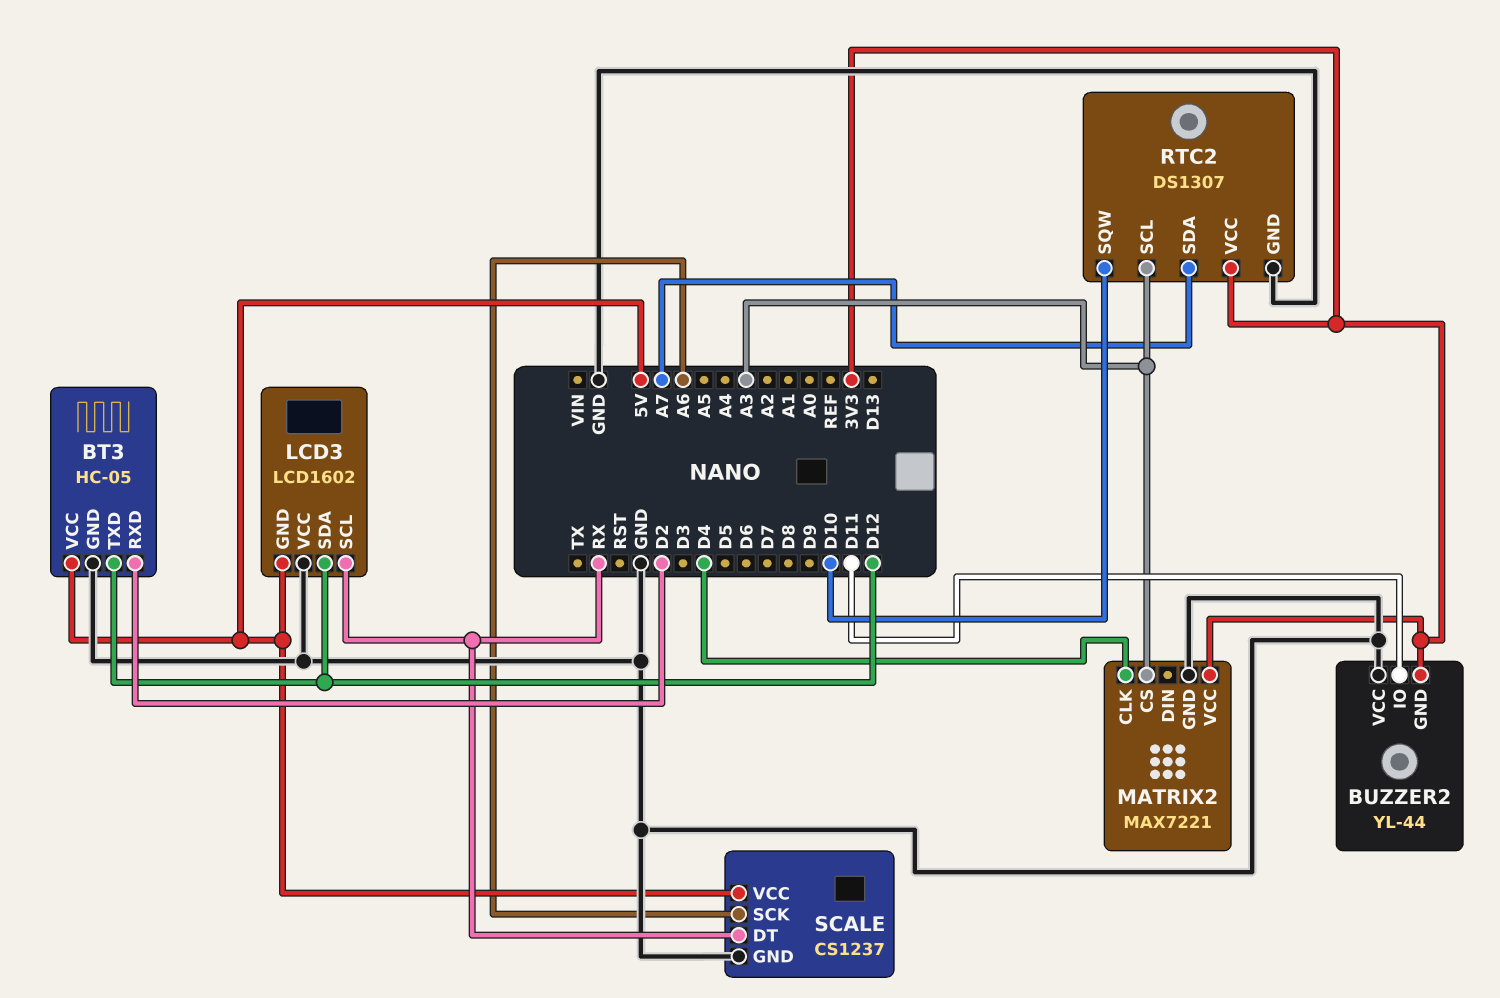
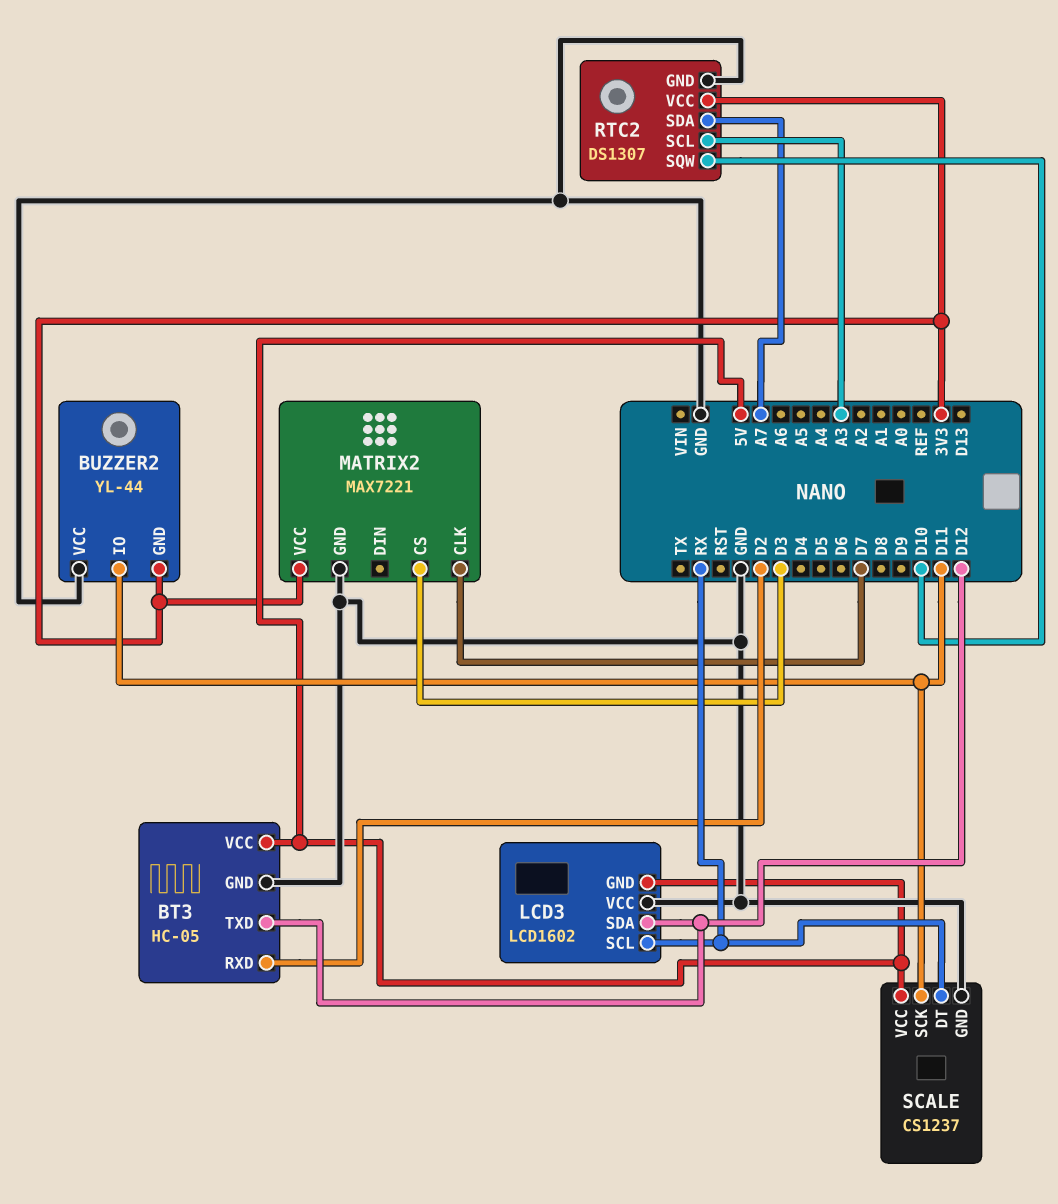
MATRIX2 pin CLK: D4 -> D7
MATRIX2 pin CS: A3 -> D3
SCALE pin SCK: A6 -> D11

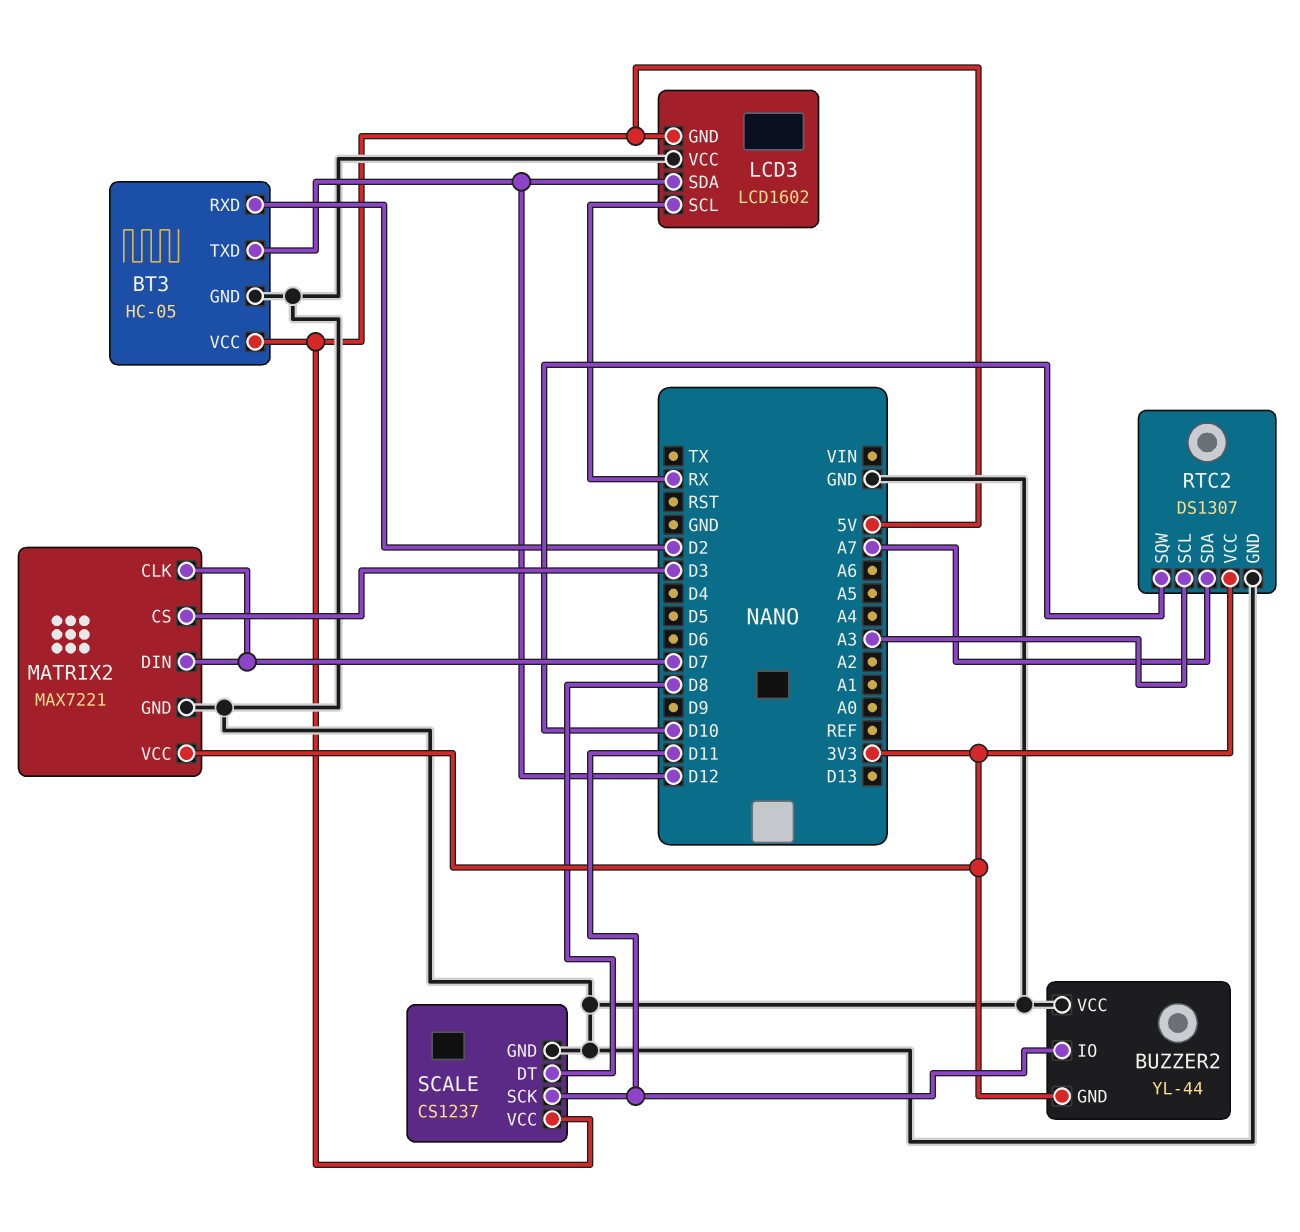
MATRIX2 pin DIN: none -> D7
SCALE pin DT: RX -> D8

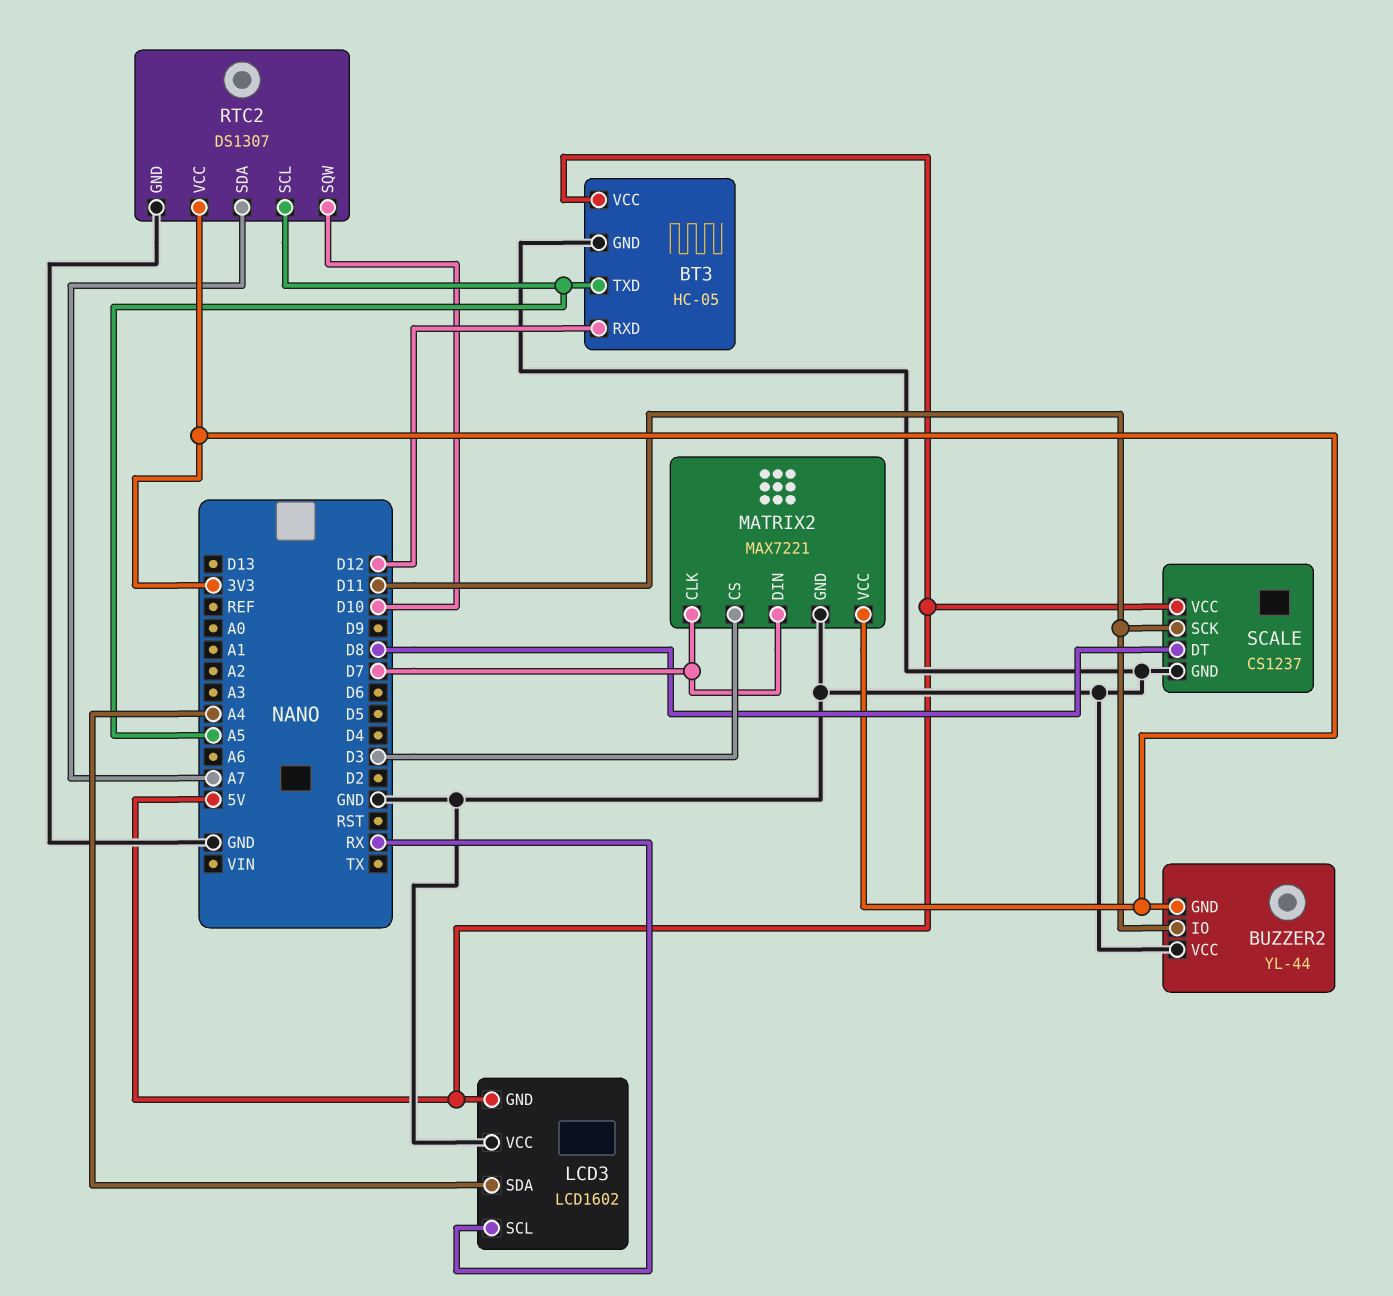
BT3 pin RXD: D2 -> D12
BT3 pin TXD: D12 -> A5
LCD3 pin SDA: D12 -> A4
RTC2 pin SCL: A3 -> A5

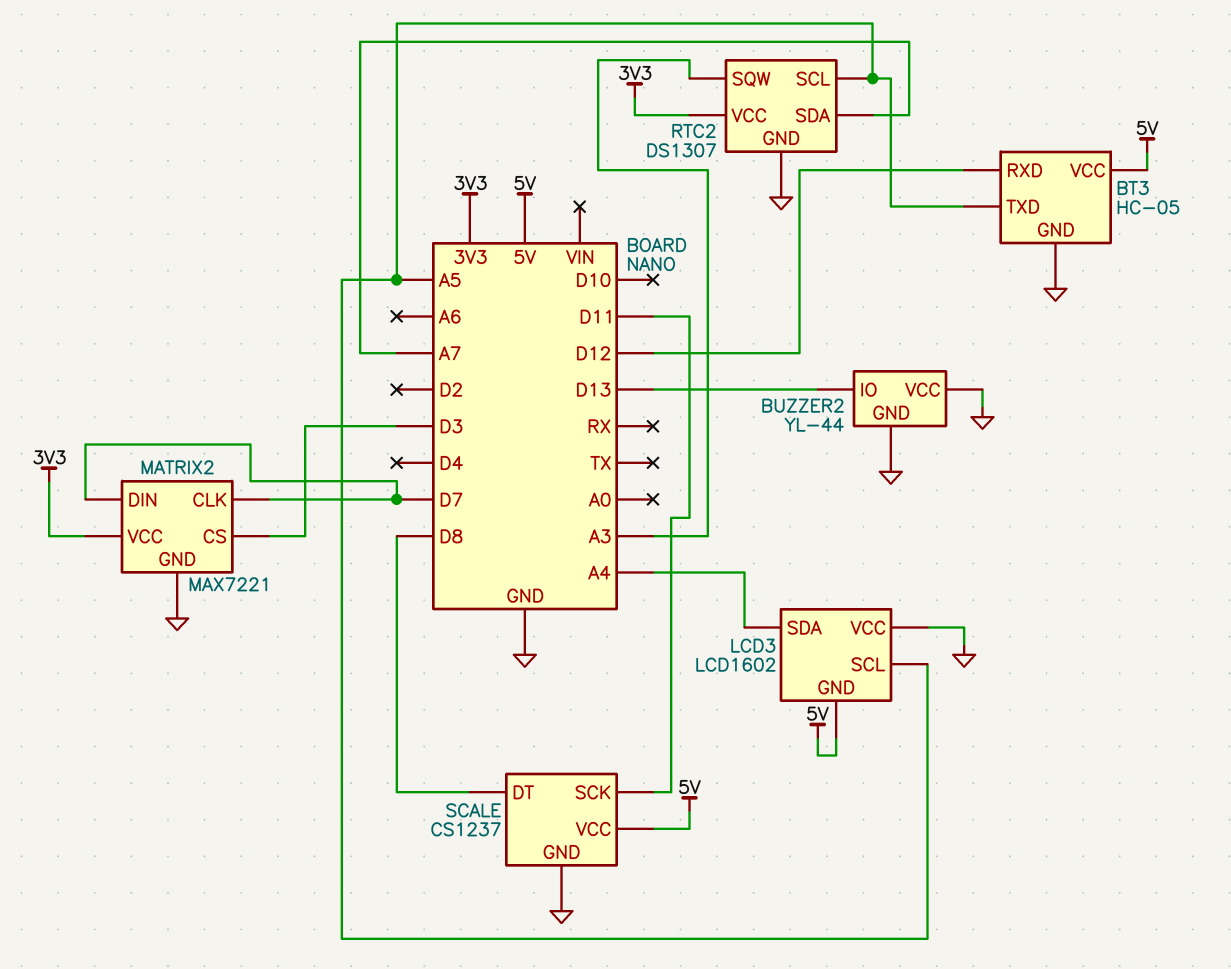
BUZZER2 pin GND: 3V3 -> GND
BUZZER2 pin IO: D11 -> D13
LCD3 pin SCL: RX -> A5
RTC2 pin SQW: D10 -> A3

